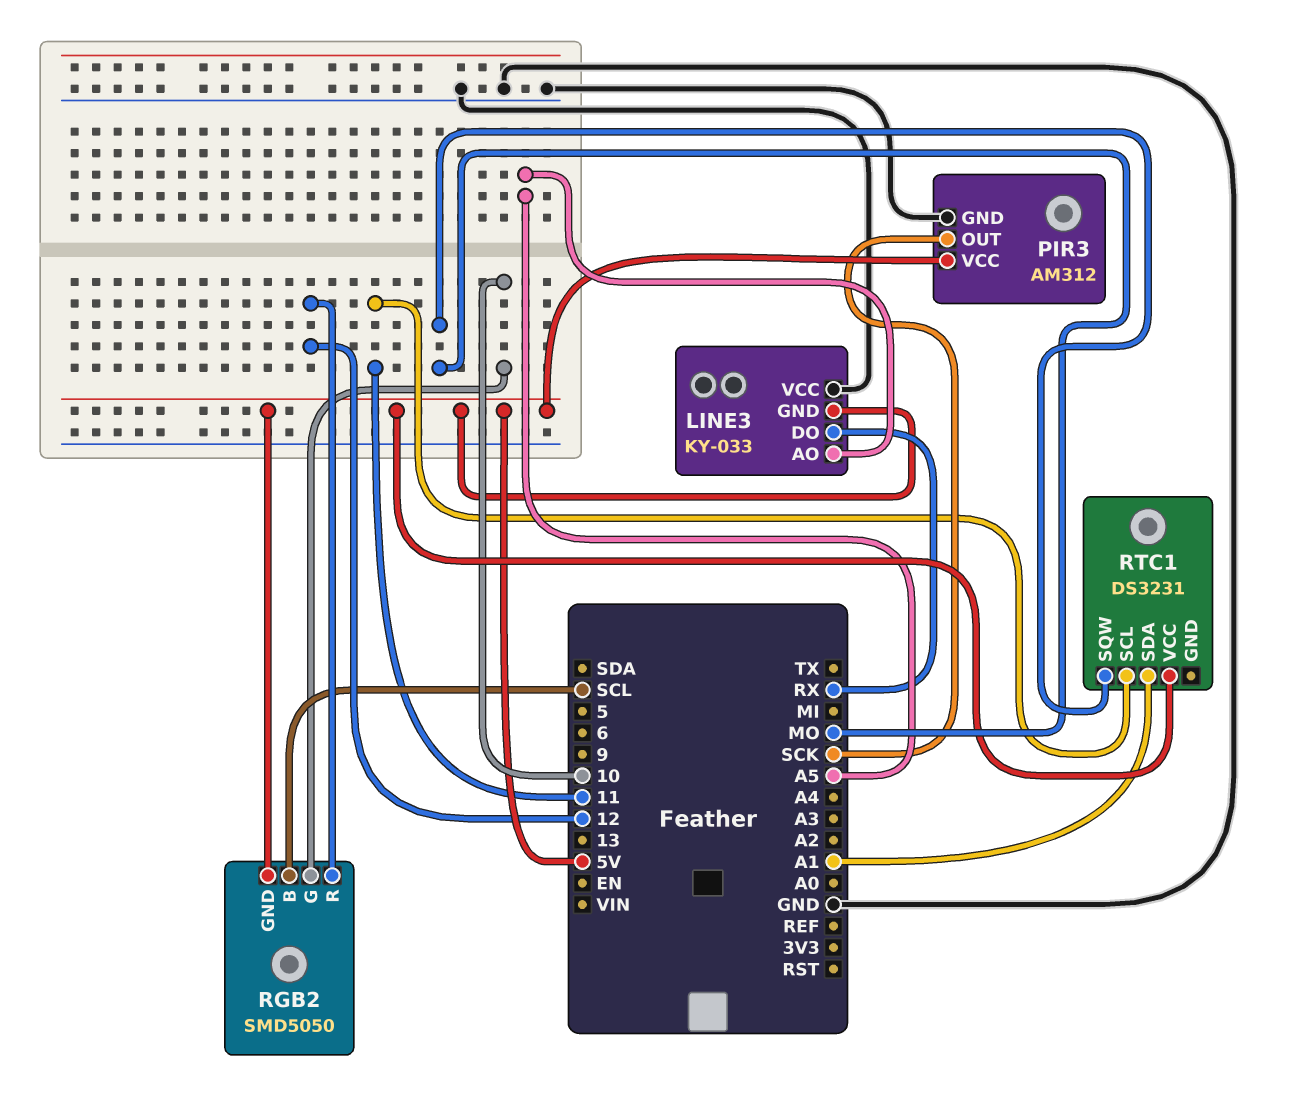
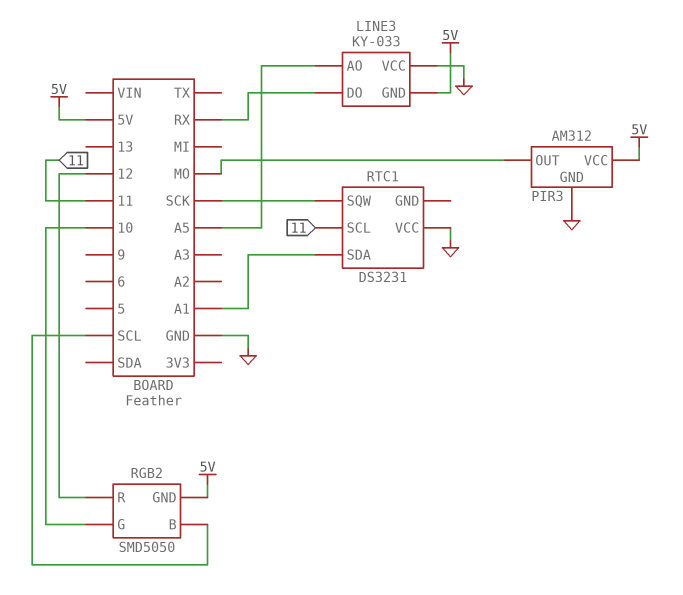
PIR3 pin OUT: SCK -> MO
RTC1 pin SQW: MO -> SCK
RTC1 pin VCC: 5V -> GND

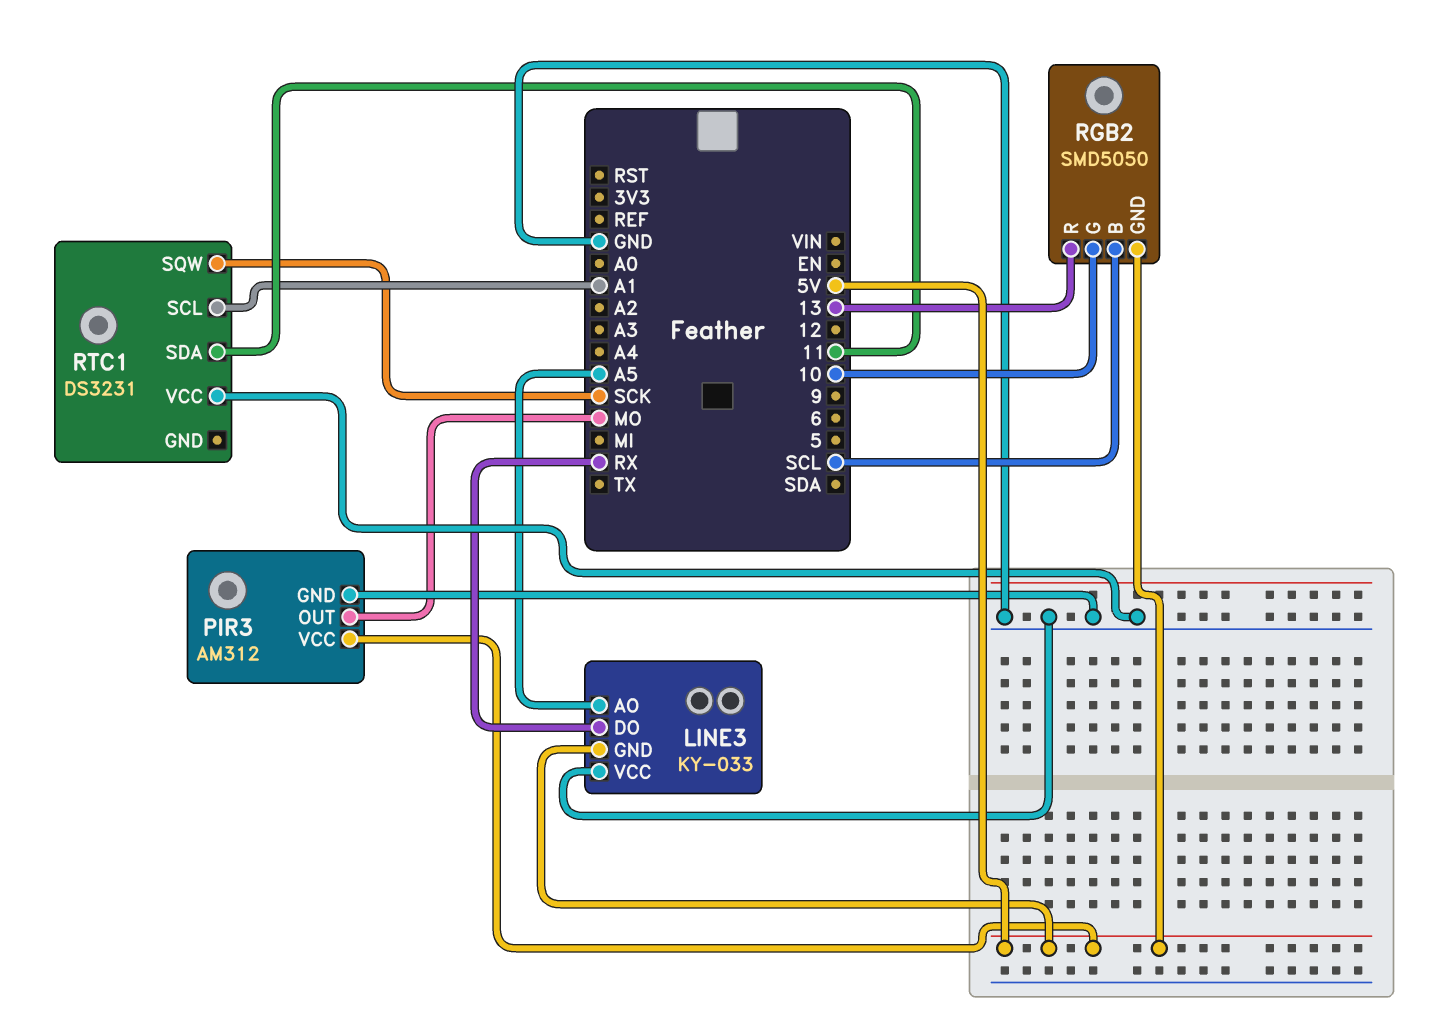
RGB2 pin R: 12 -> 13
RTC1 pin SCL: 11 -> A1
RTC1 pin SDA: A1 -> 11

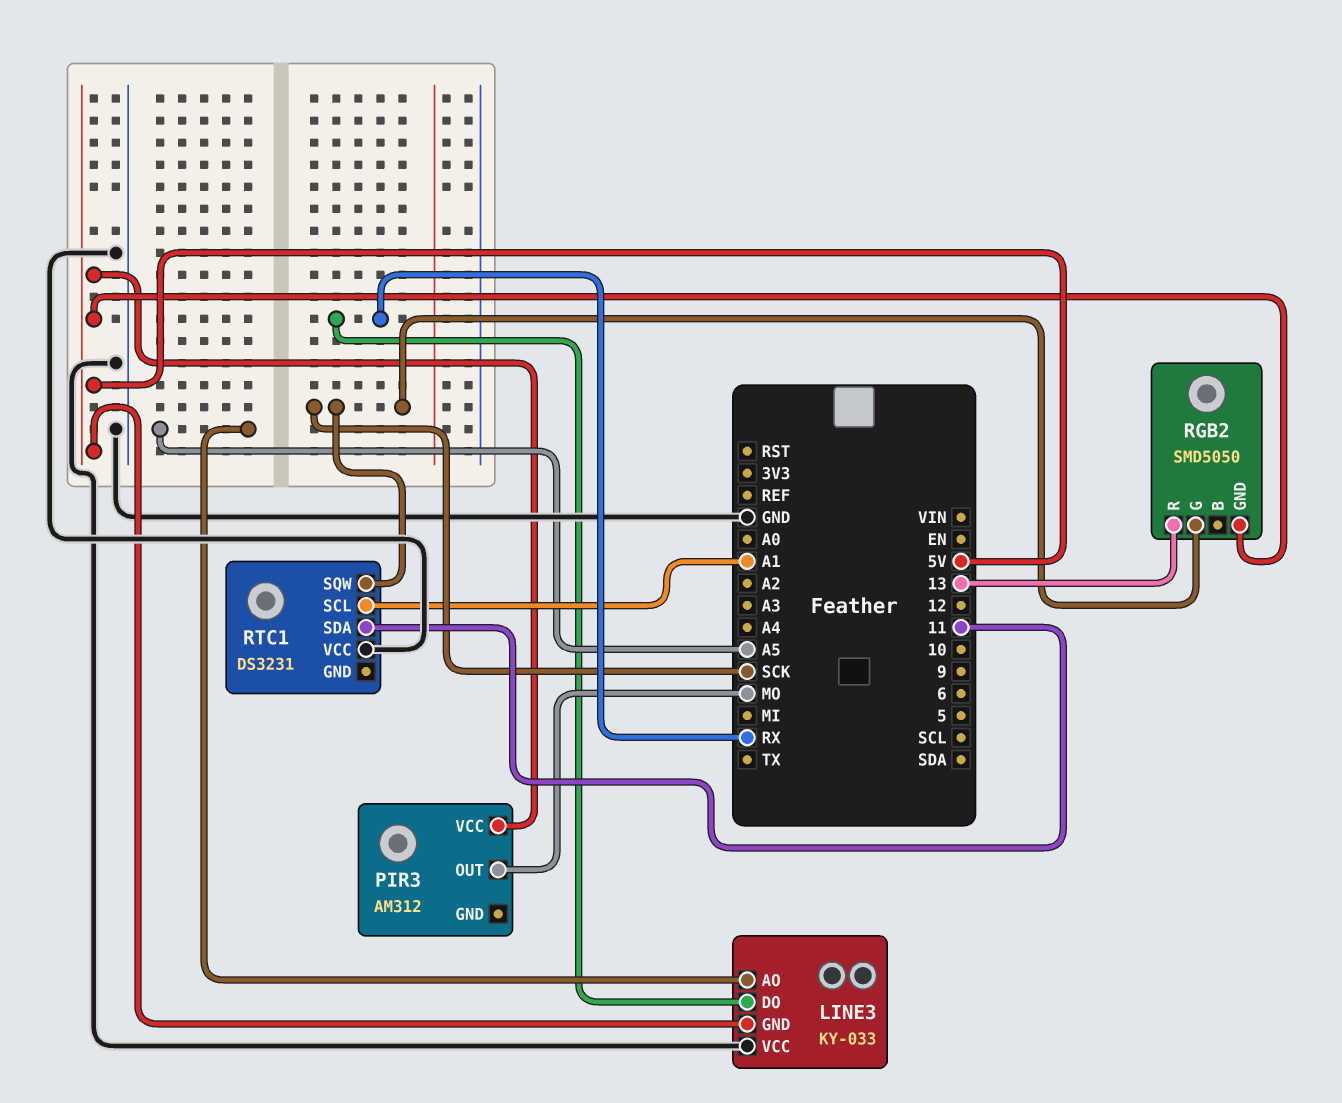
PIR3 pin GND: GND -> none
RGB2 pin B: SCL -> none
RGB2 pin G: 10 -> SCK

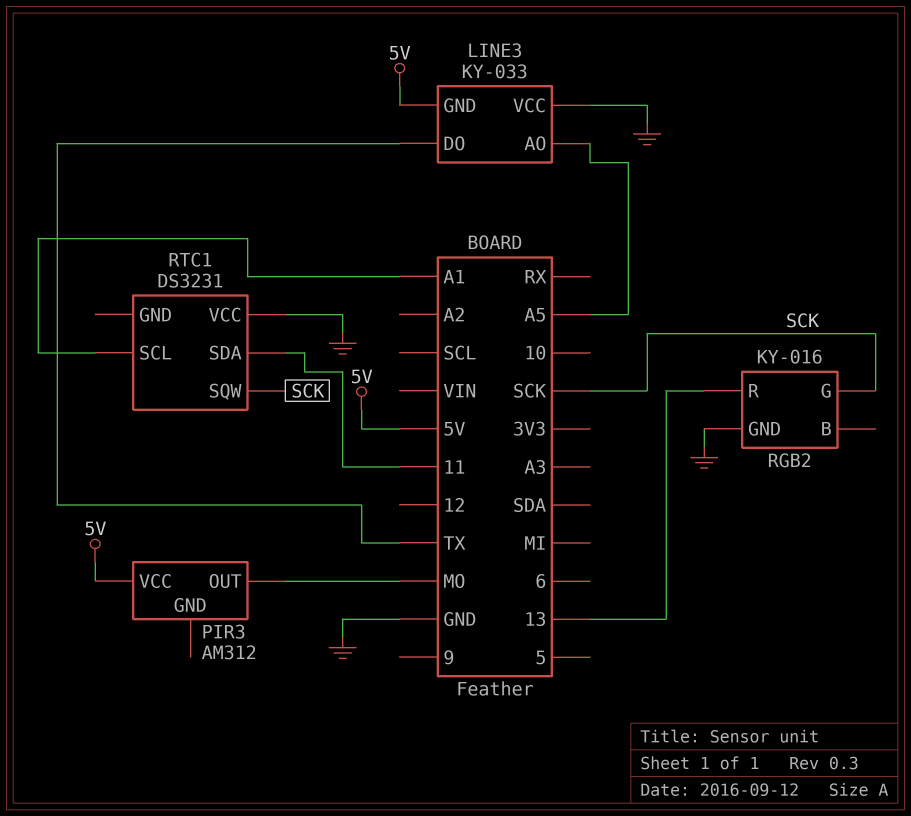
LINE3 pin DO: RX -> TX
RGB2: SMD5050 -> KY-016
RGB2 pin GND: 5V -> GND

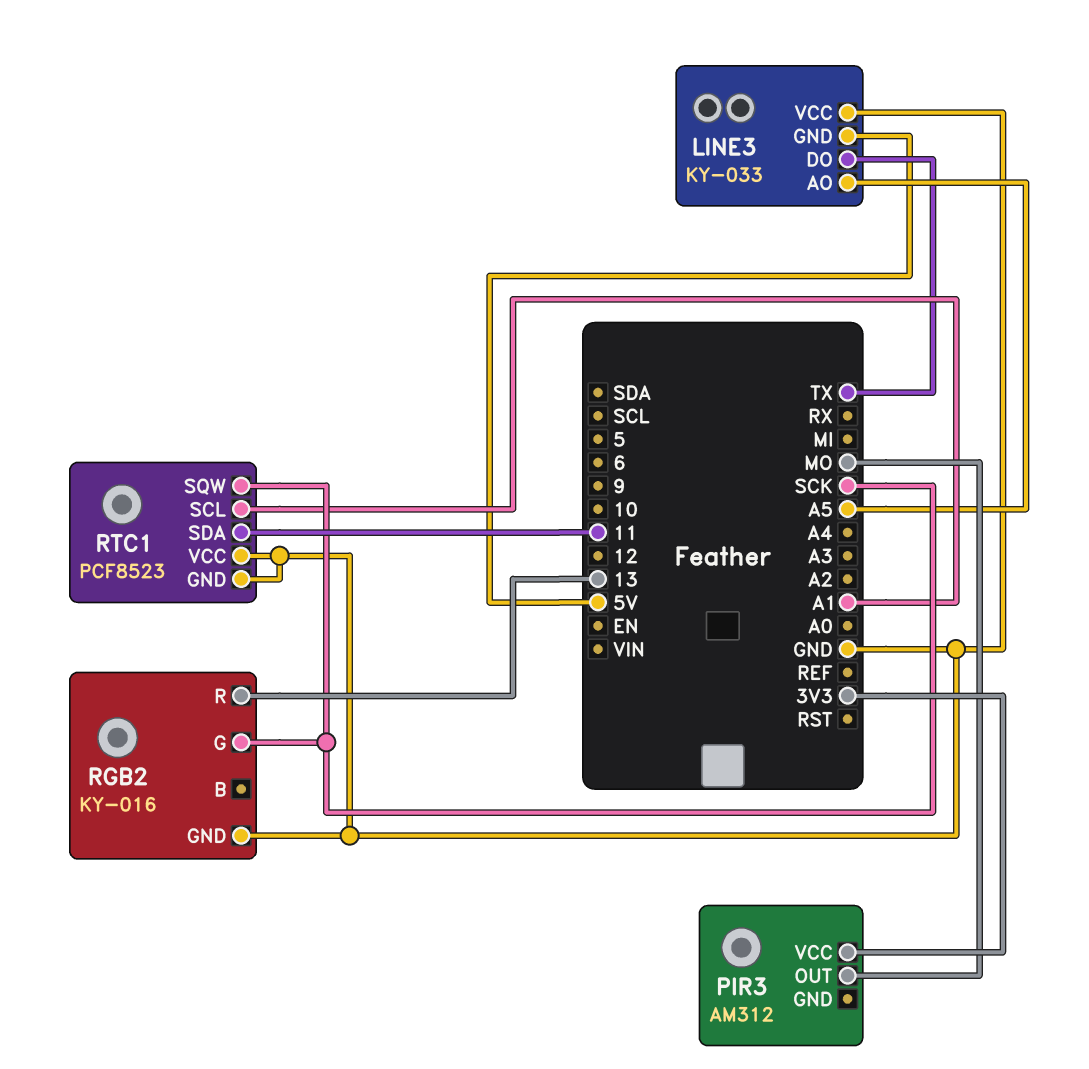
PIR3 pin VCC: 5V -> 3V3
RTC1: DS3231 -> PCF8523
RTC1 pin GND: none -> GND

